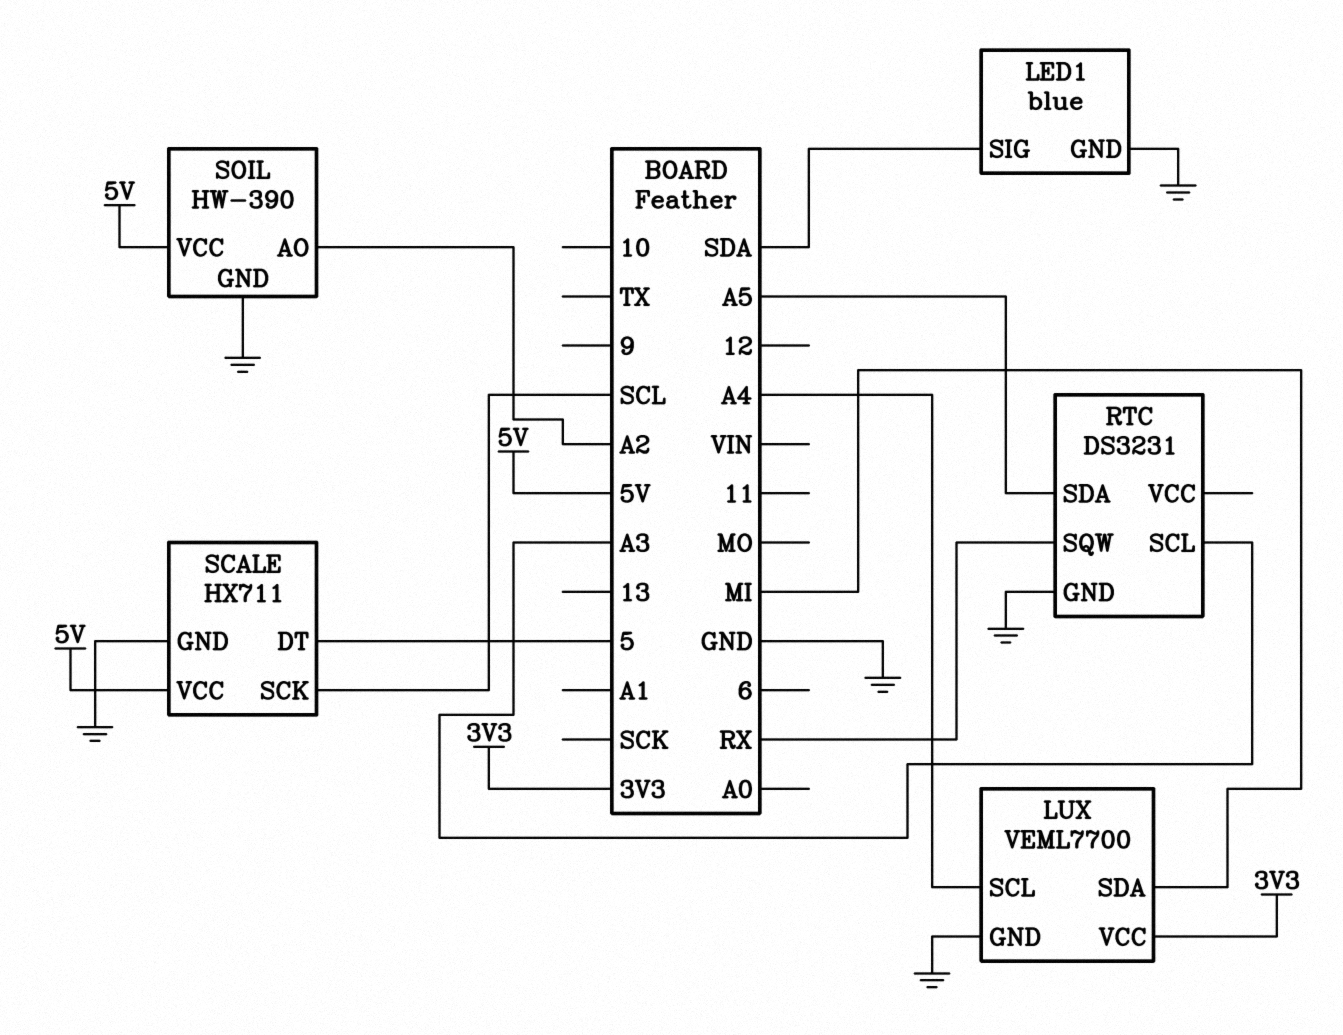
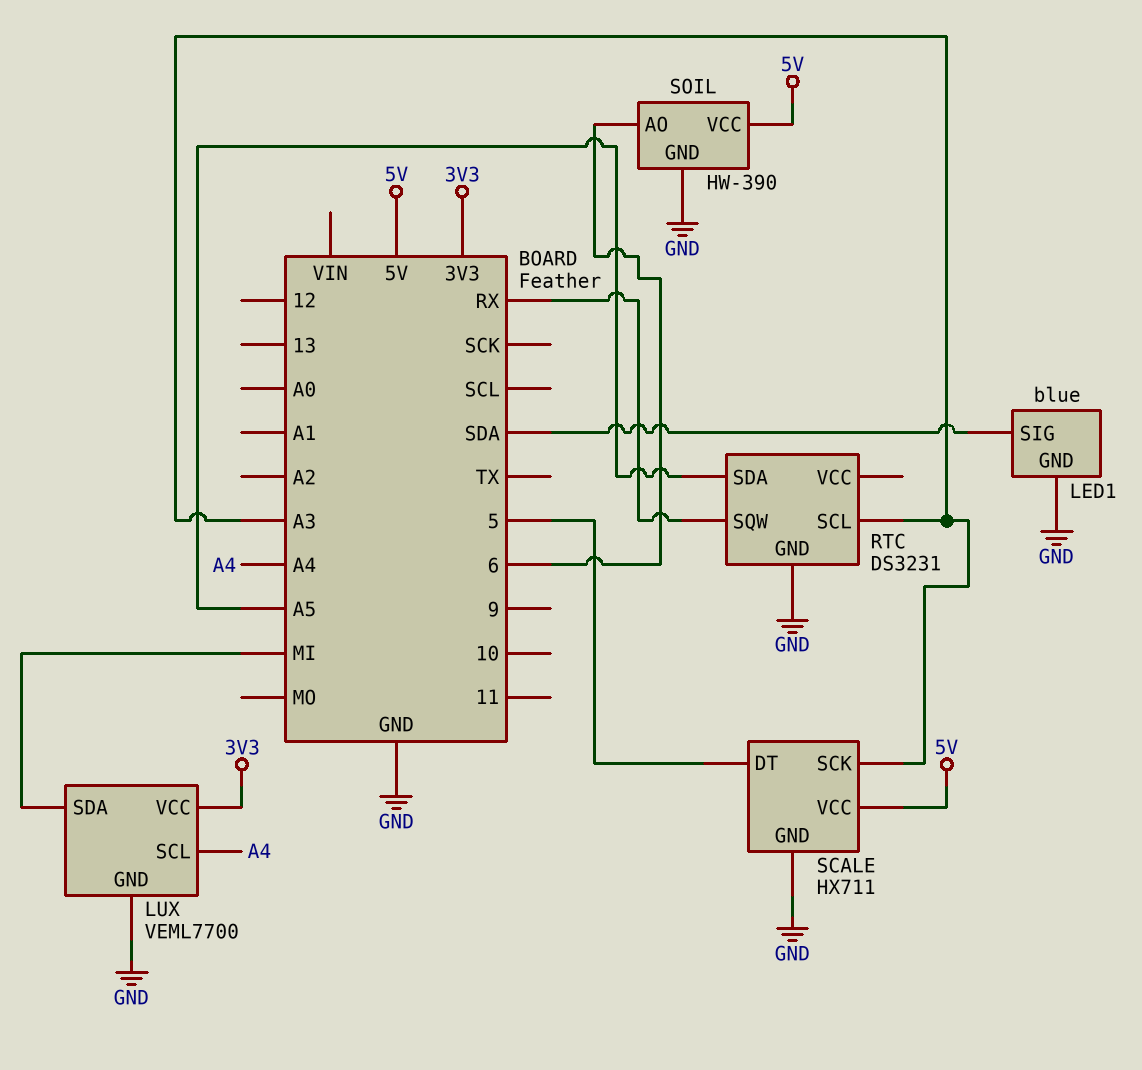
SCALE pin SCK: SCL -> A3
SOIL pin AO: A2 -> 6

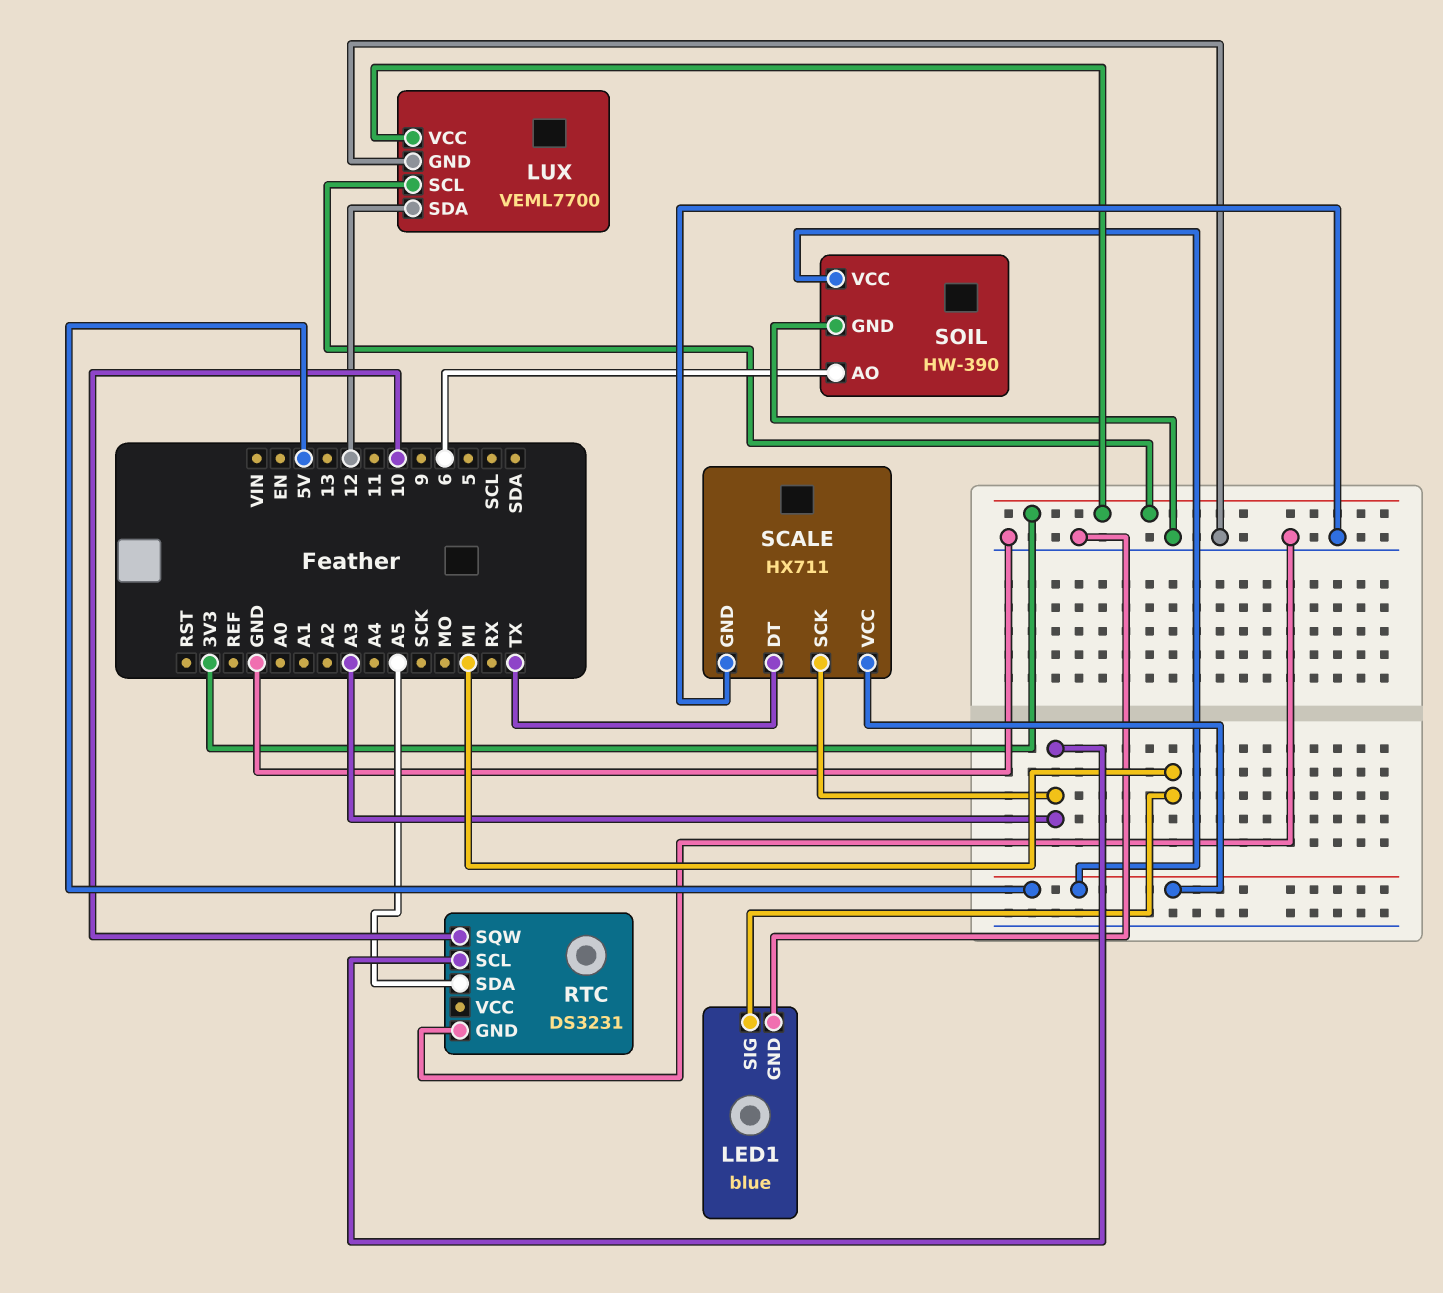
LED1 pin SIG: SDA -> MI
LUX pin SCL: A4 -> 3V3
LUX pin SDA: MI -> 12
RTC pin SQW: RX -> 10
SCALE pin DT: 5 -> TX

